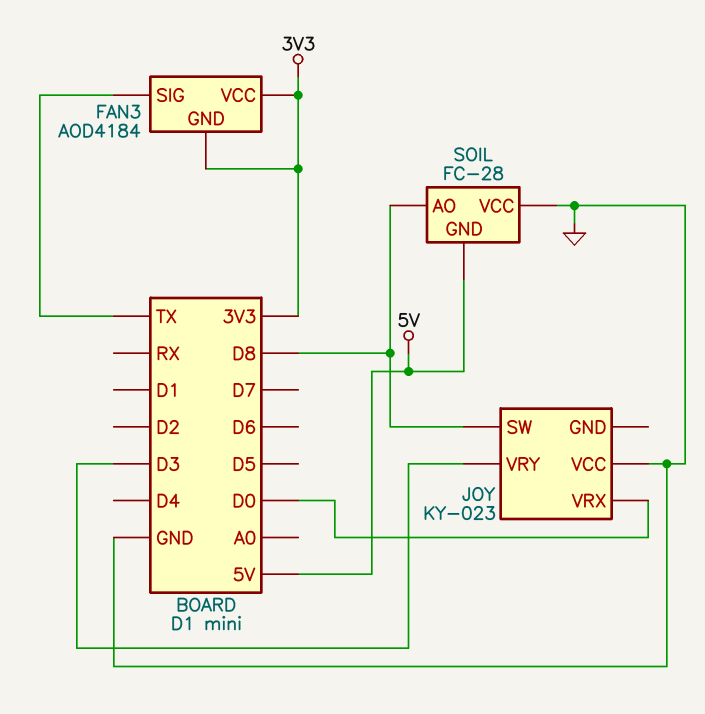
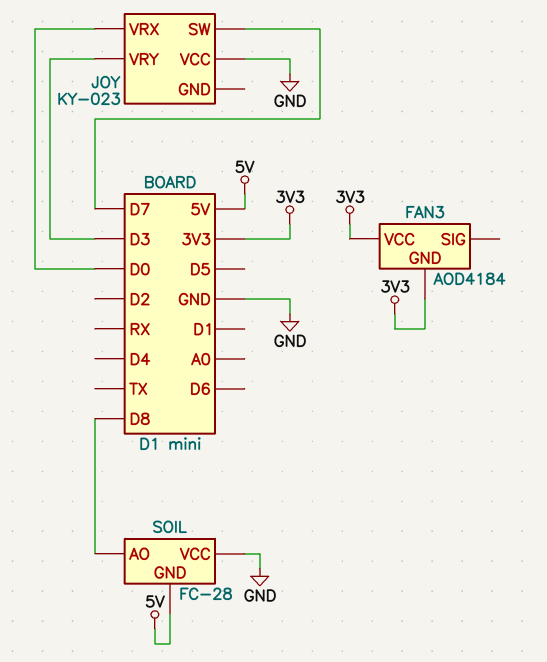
FAN3 pin SIG: TX -> none
JOY pin SW: D8 -> D7

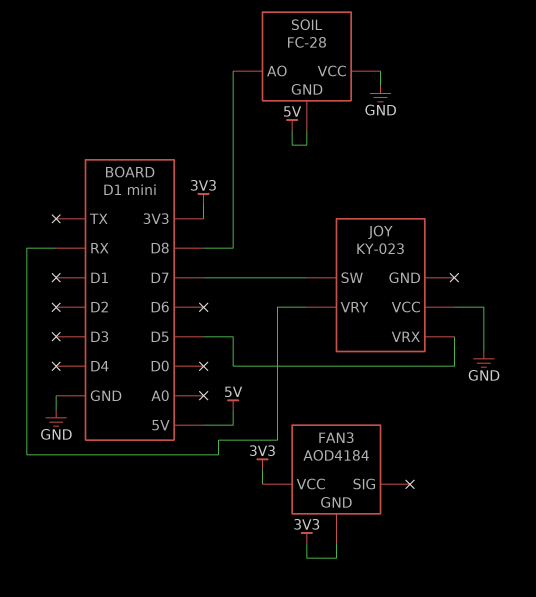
JOY pin VRX: D0 -> D5
JOY pin VRY: D3 -> RX

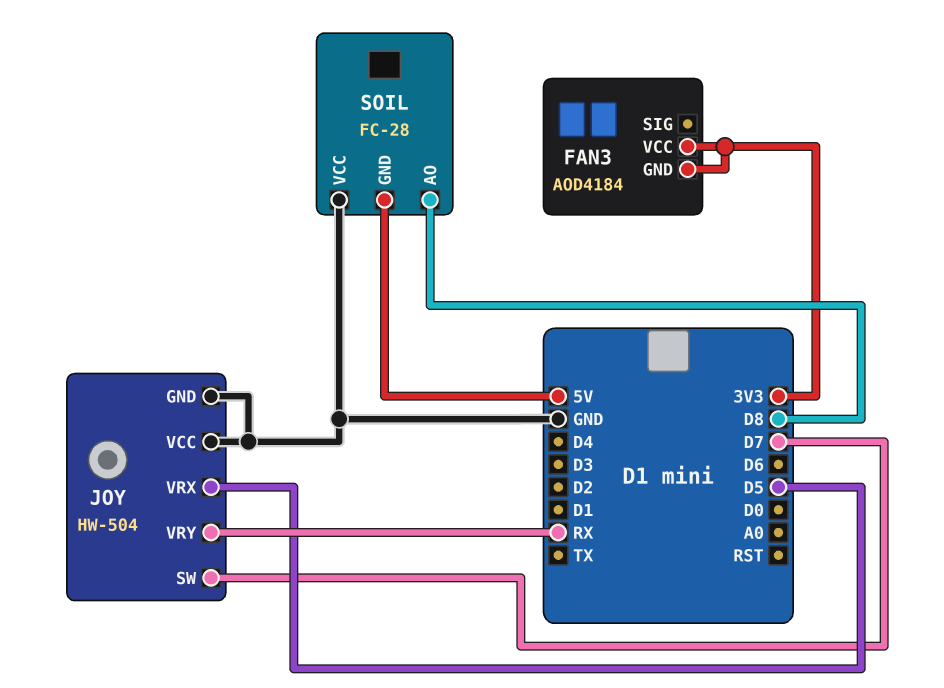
JOY: KY-023 -> HW-504
JOY pin GND: none -> GND

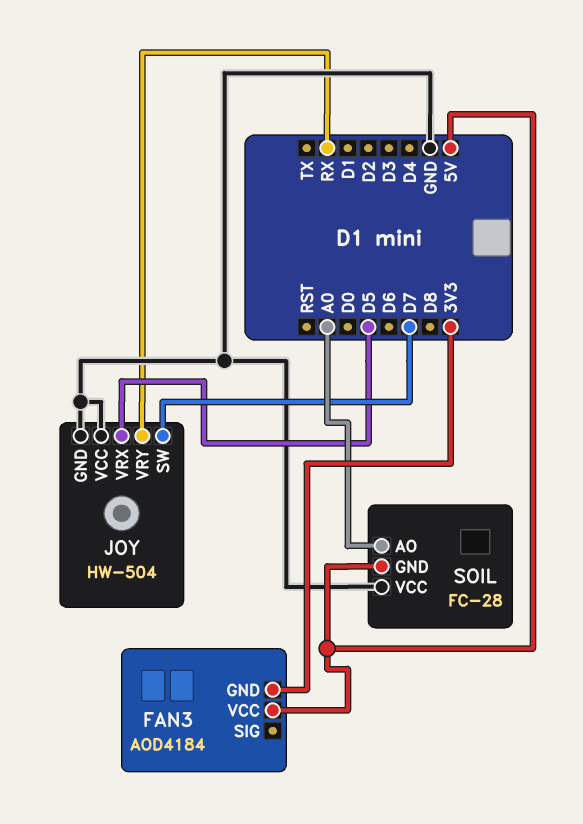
FAN3 pin VCC: 3V3 -> 5V
SOIL pin AO: D8 -> A0

